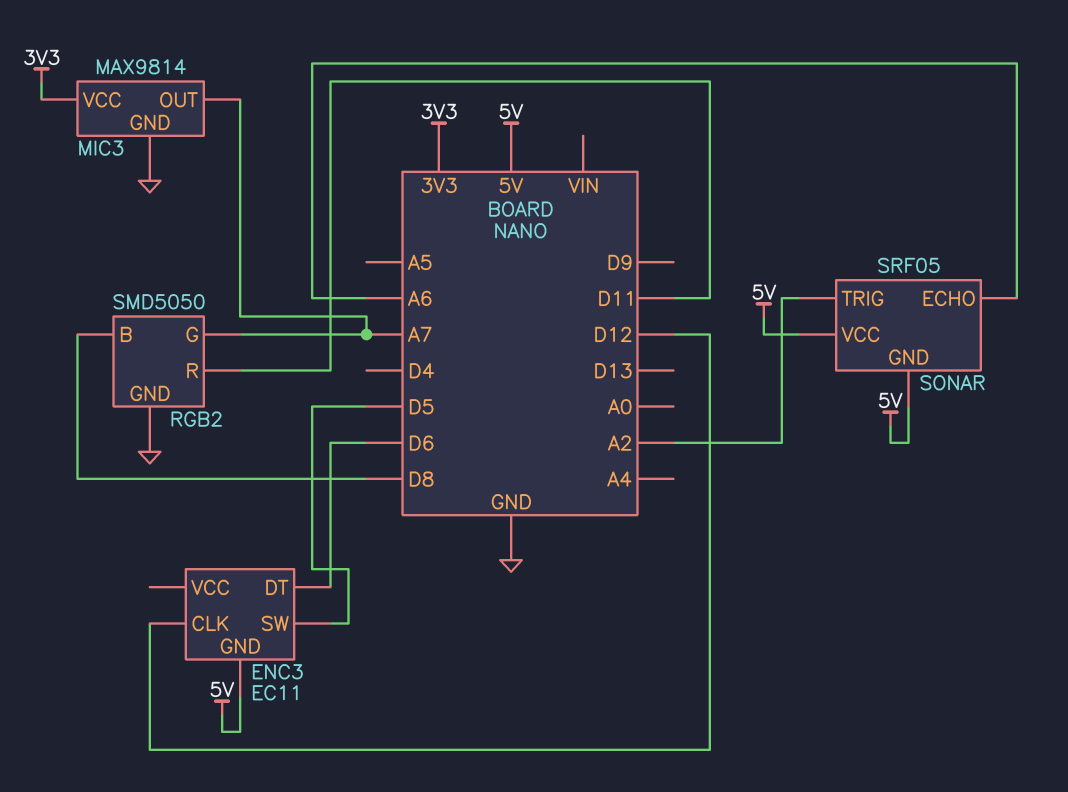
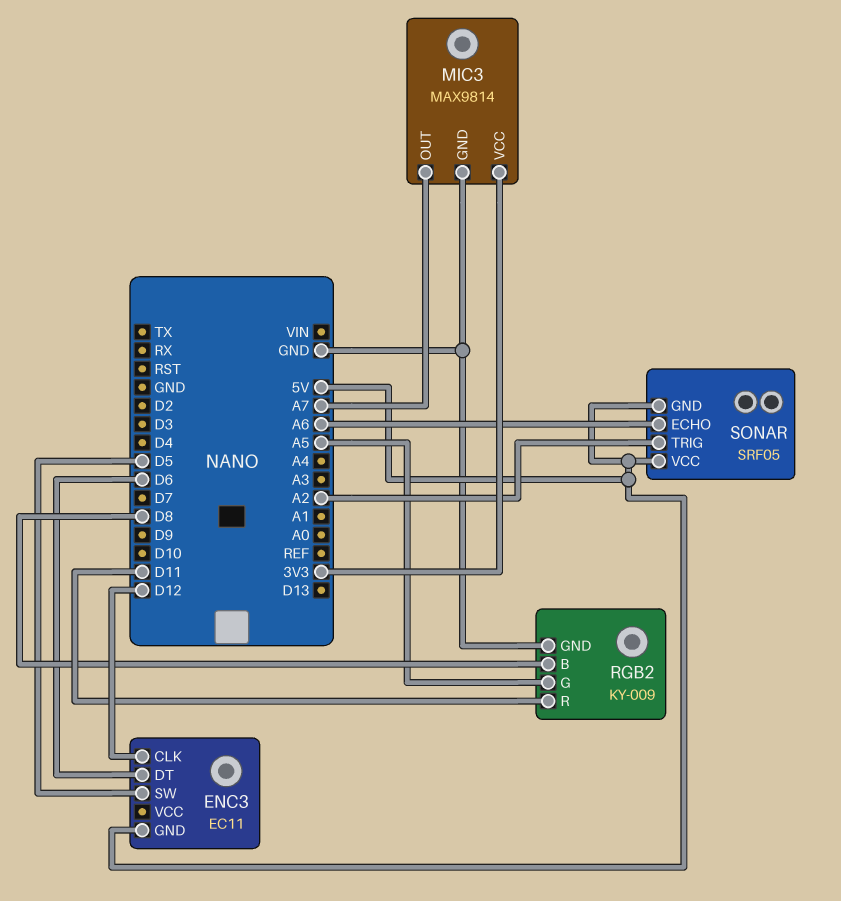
RGB2: SMD5050 -> KY-009
RGB2 pin G: A7 -> A5

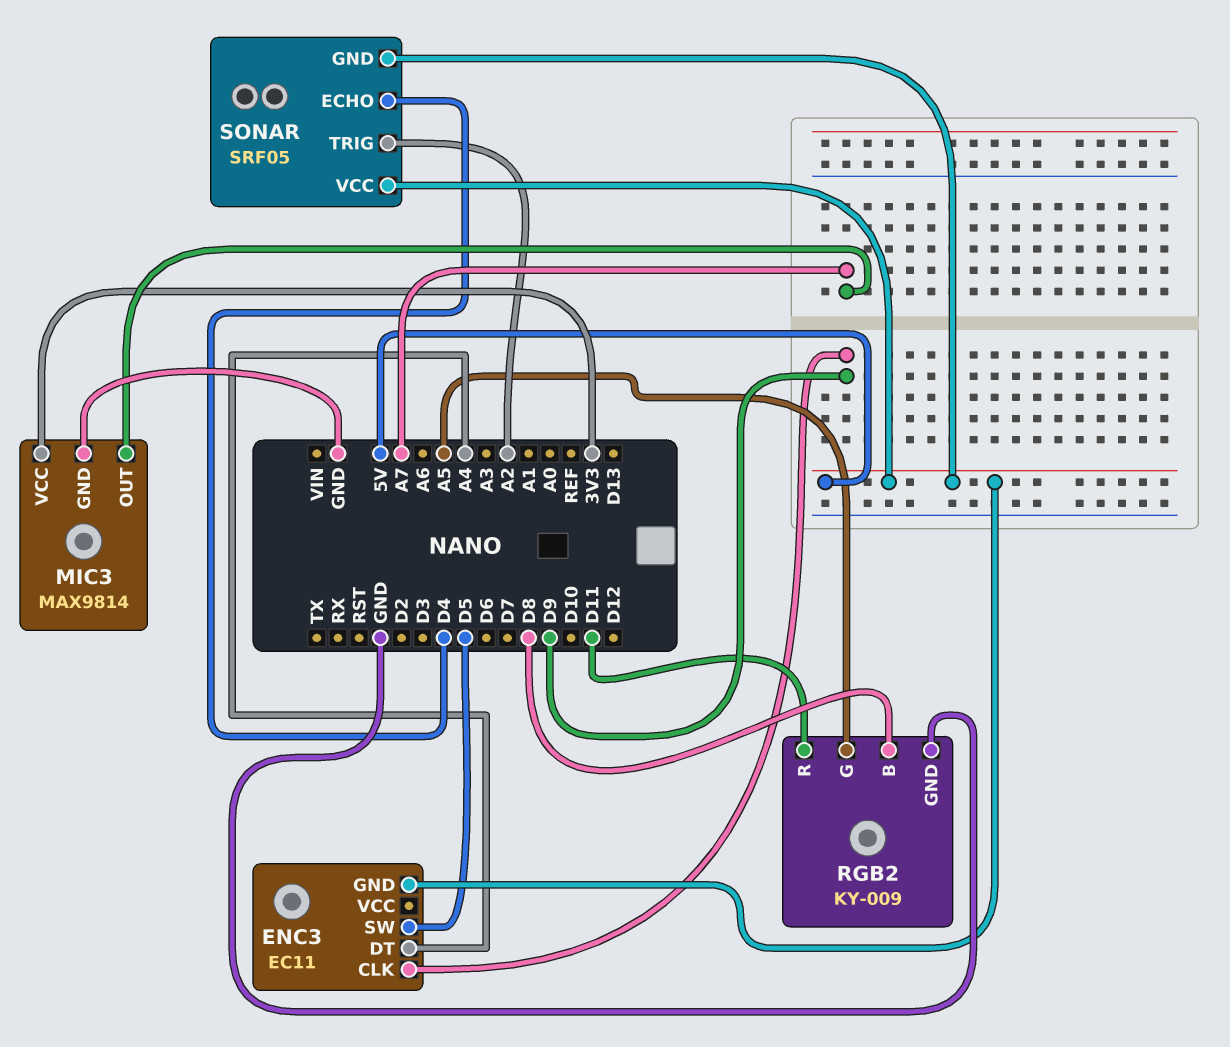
ENC3 pin CLK: D12 -> D9
ENC3 pin DT: D6 -> A4
SONAR pin ECHO: A6 -> D4

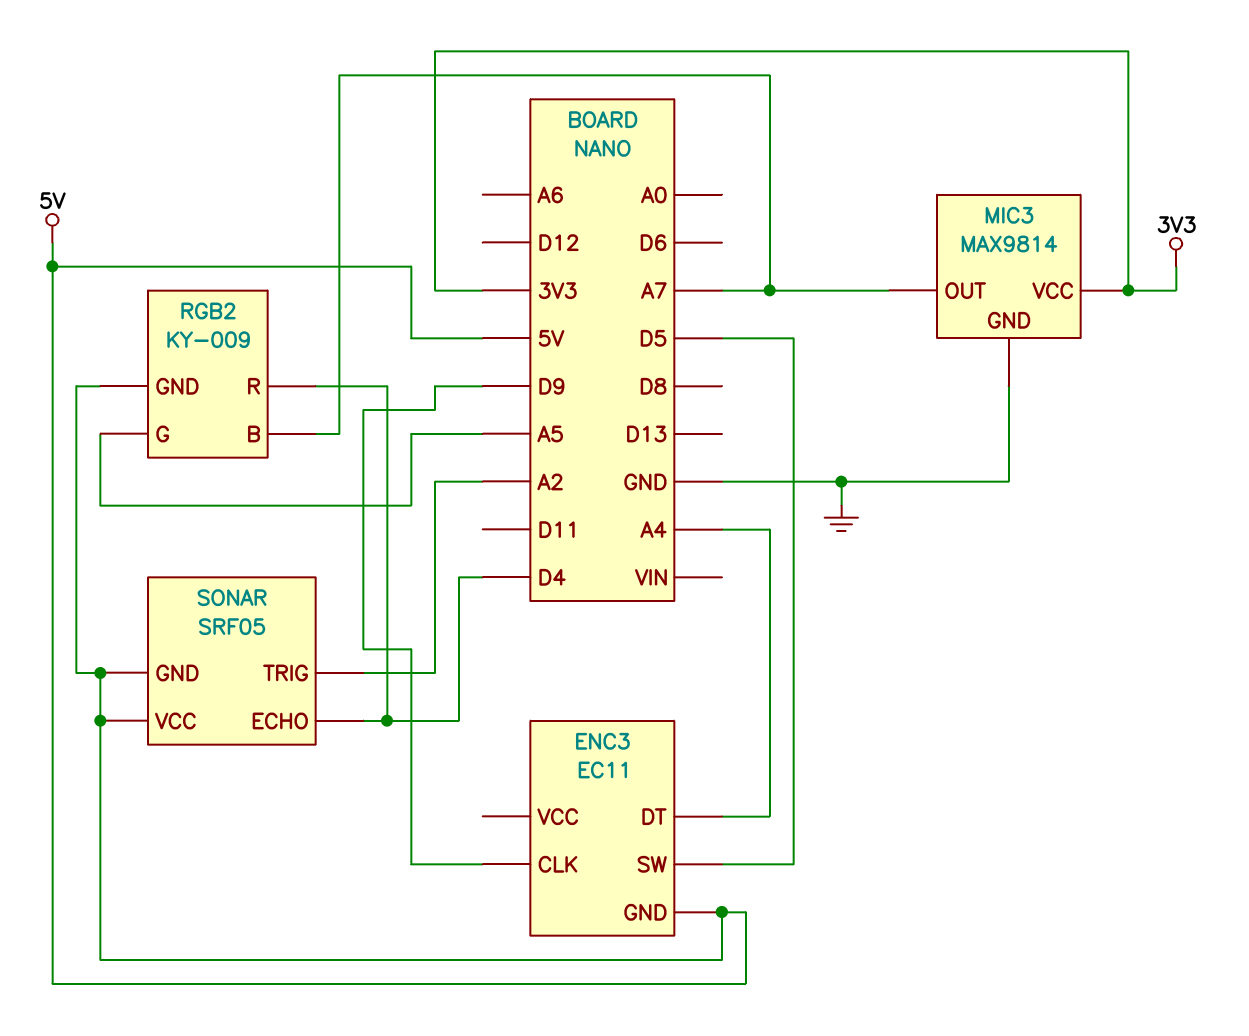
RGB2 pin B: D8 -> A7
RGB2 pin GND: GND -> 5V
RGB2 pin R: D11 -> D4

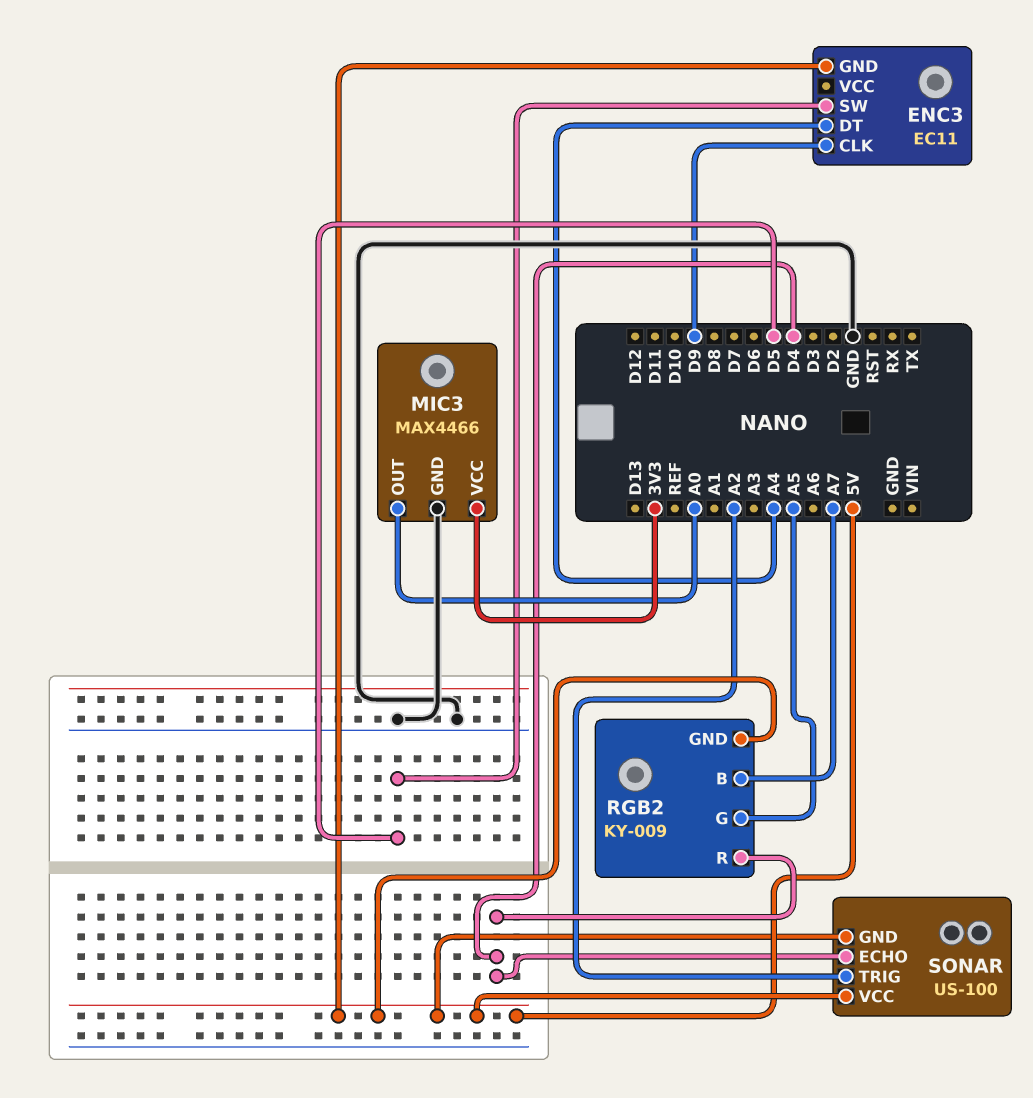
MIC3: MAX9814 -> MAX4466
MIC3 pin OUT: A7 -> A0
SONAR: SRF05 -> US-100

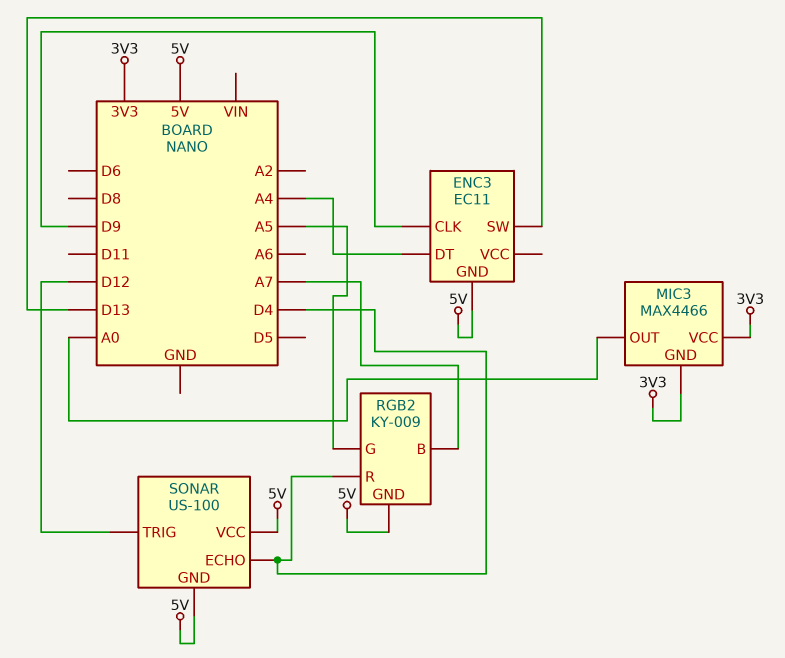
ENC3 pin SW: D5 -> D13
MIC3 pin GND: GND -> 3V3
SONAR pin TRIG: A2 -> D12

